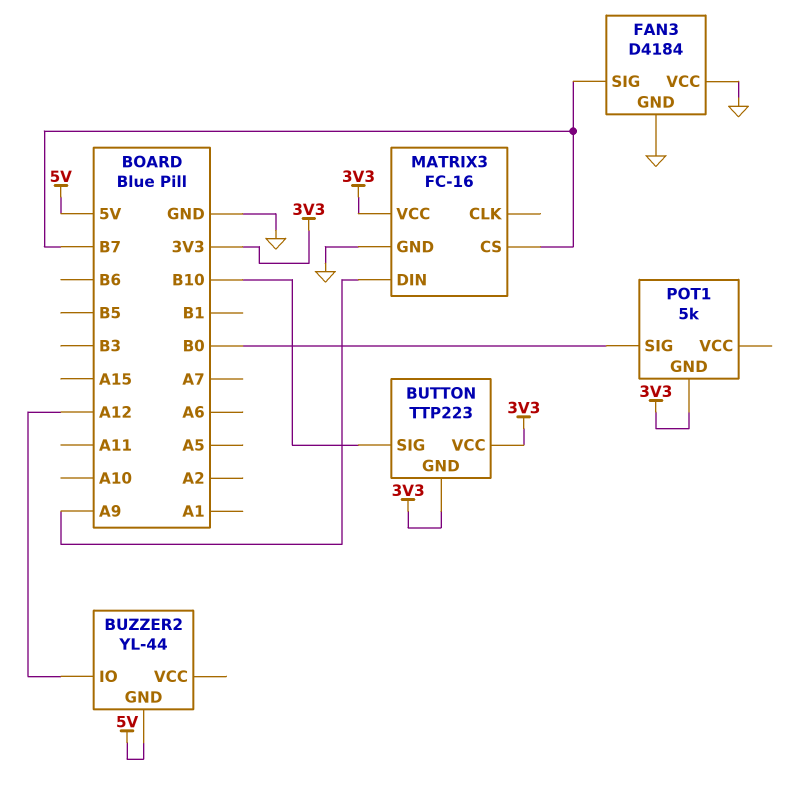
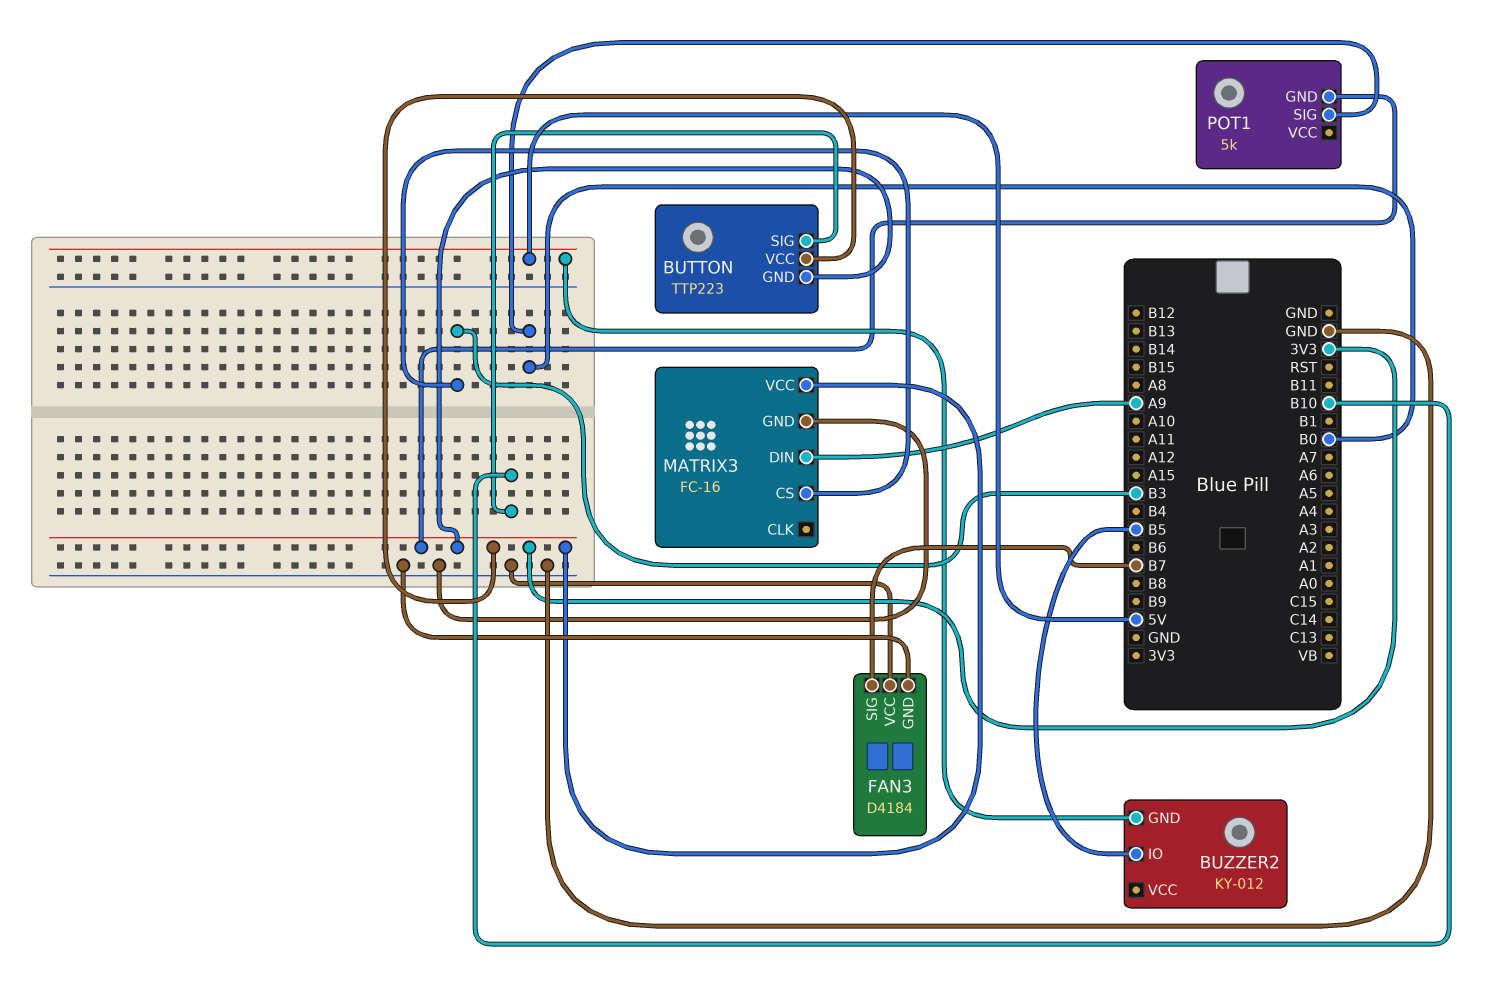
BUZZER2: YL-44 -> KY-012
BUZZER2 pin IO: A12 -> B5
MATRIX3 pin CS: B7 -> B3

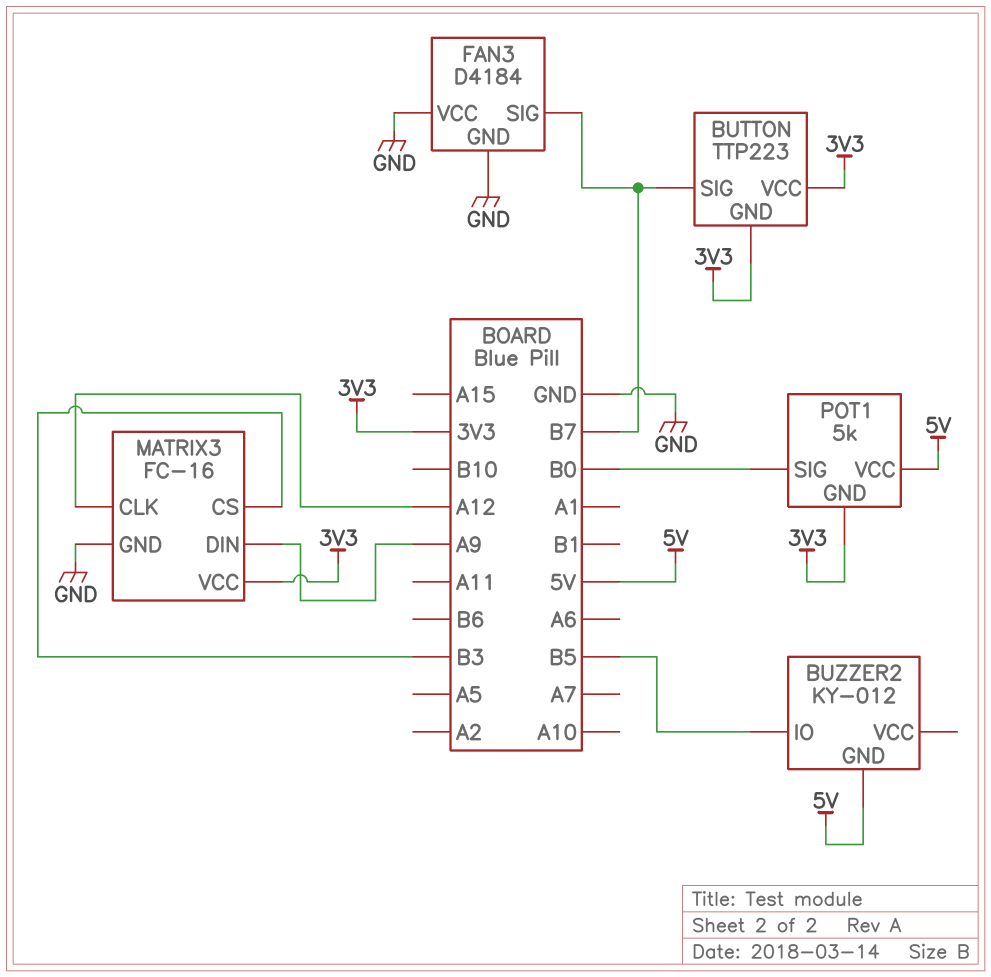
BUTTON pin SIG: B10 -> B7
MATRIX3 pin CLK: none -> A12
POT1 pin VCC: none -> 5V

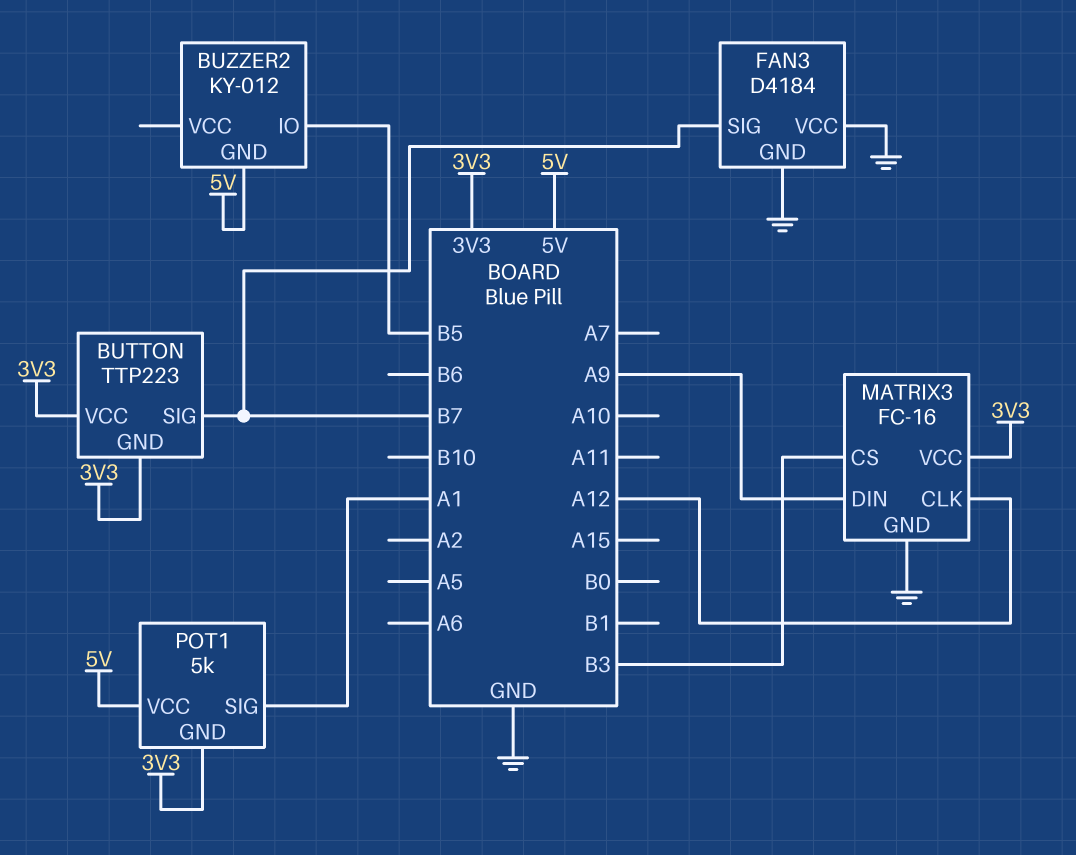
POT1 pin SIG: B0 -> A1

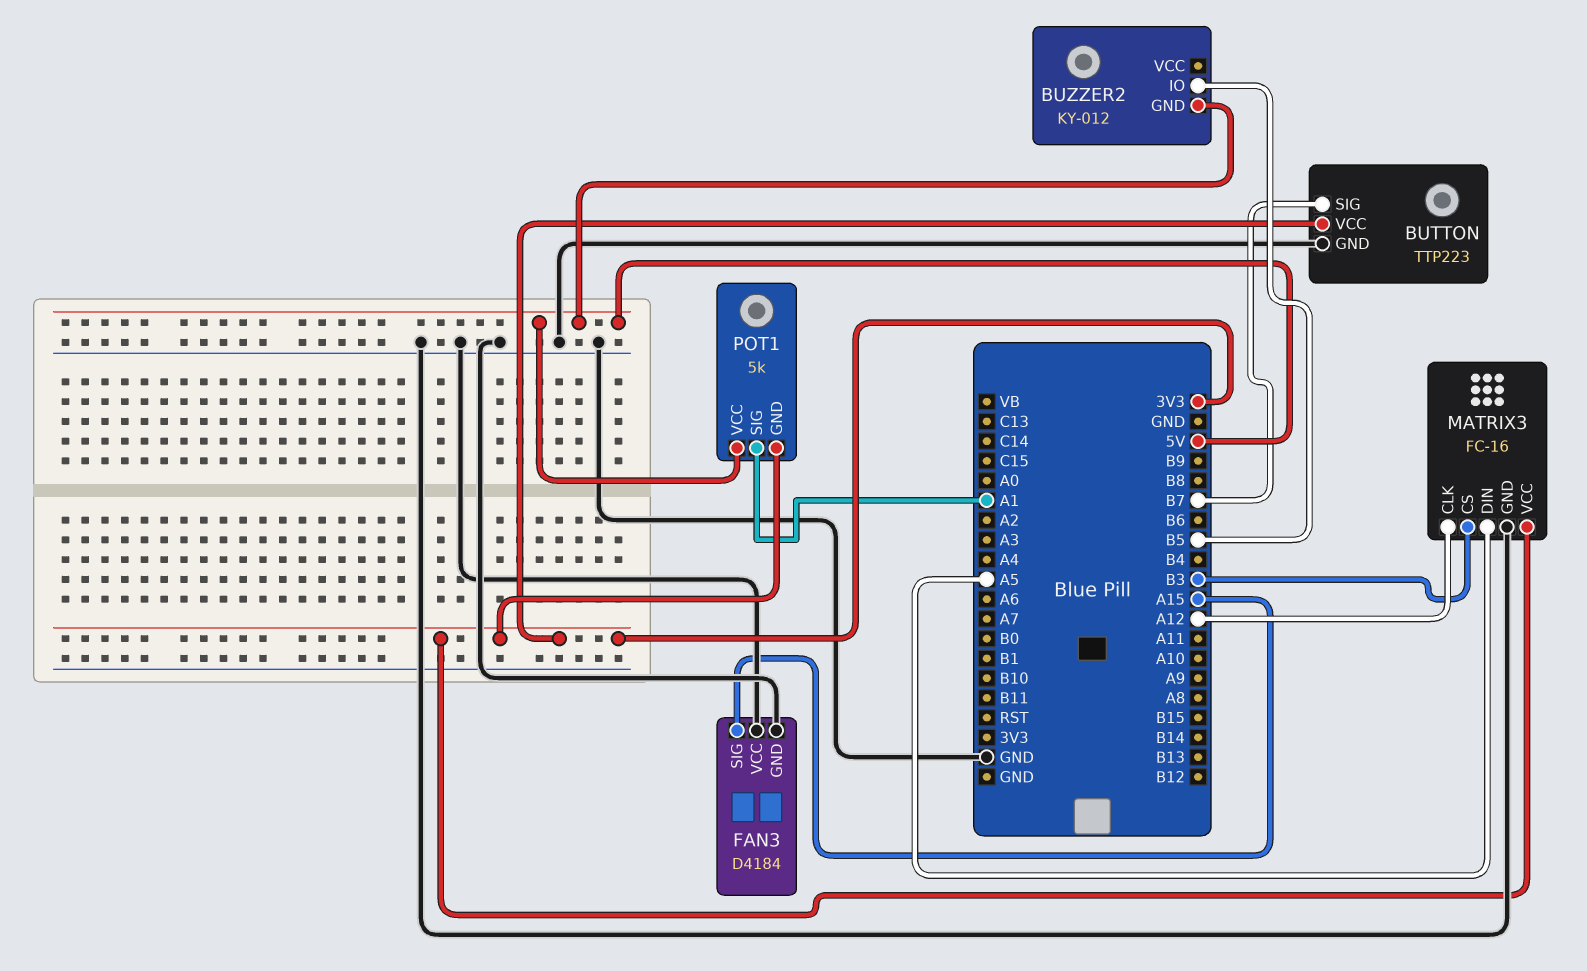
BUTTON pin GND: 3V3 -> GND
FAN3 pin SIG: B7 -> A15
MATRIX3 pin DIN: A9 -> A5

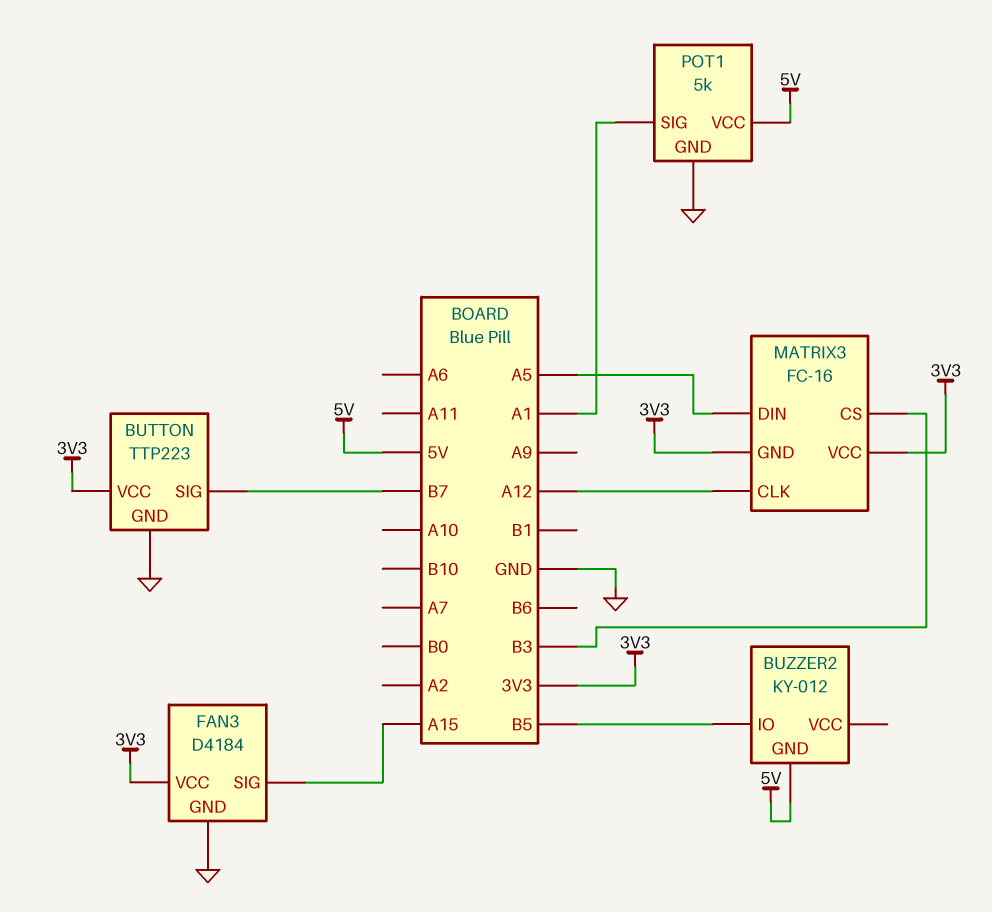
FAN3 pin VCC: GND -> 3V3
MATRIX3 pin GND: GND -> 3V3
POT1 pin GND: 3V3 -> GND

